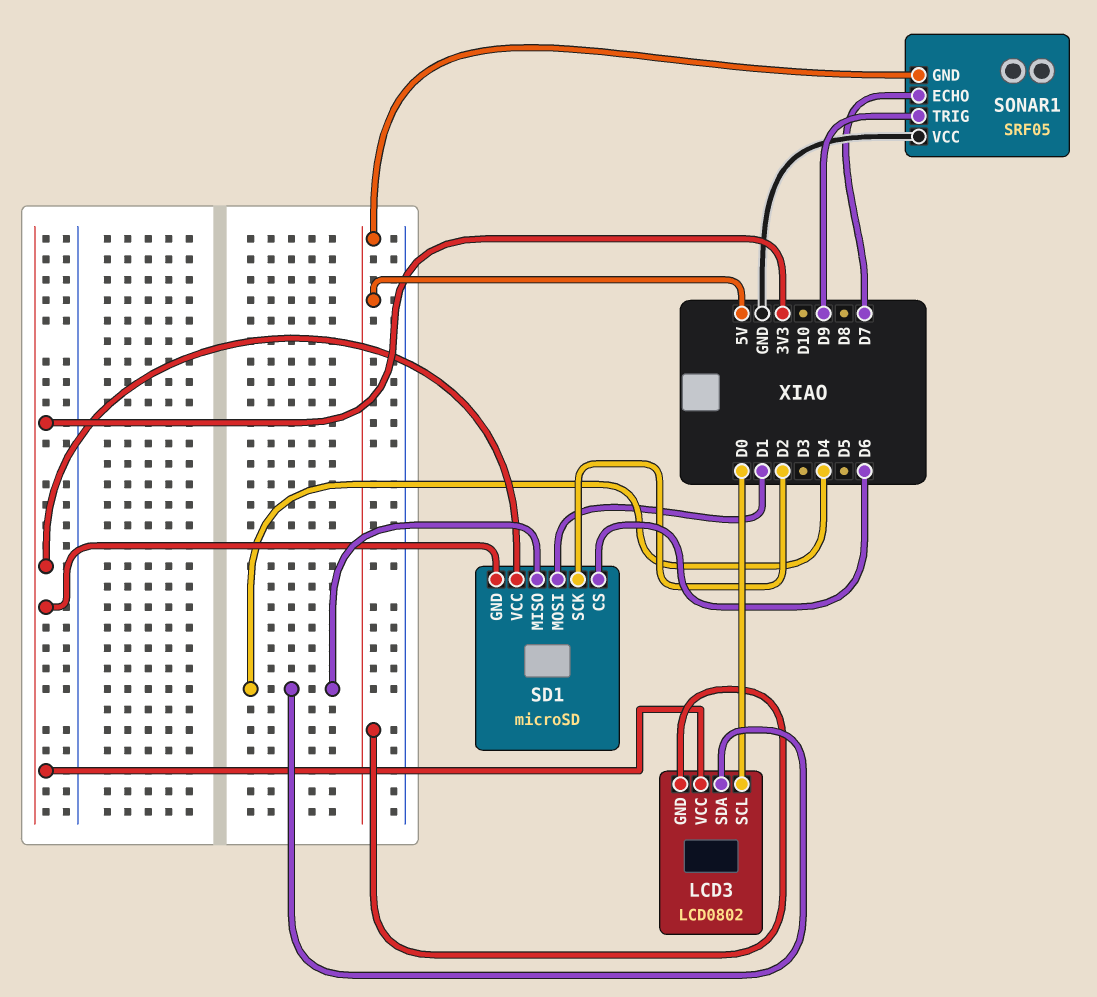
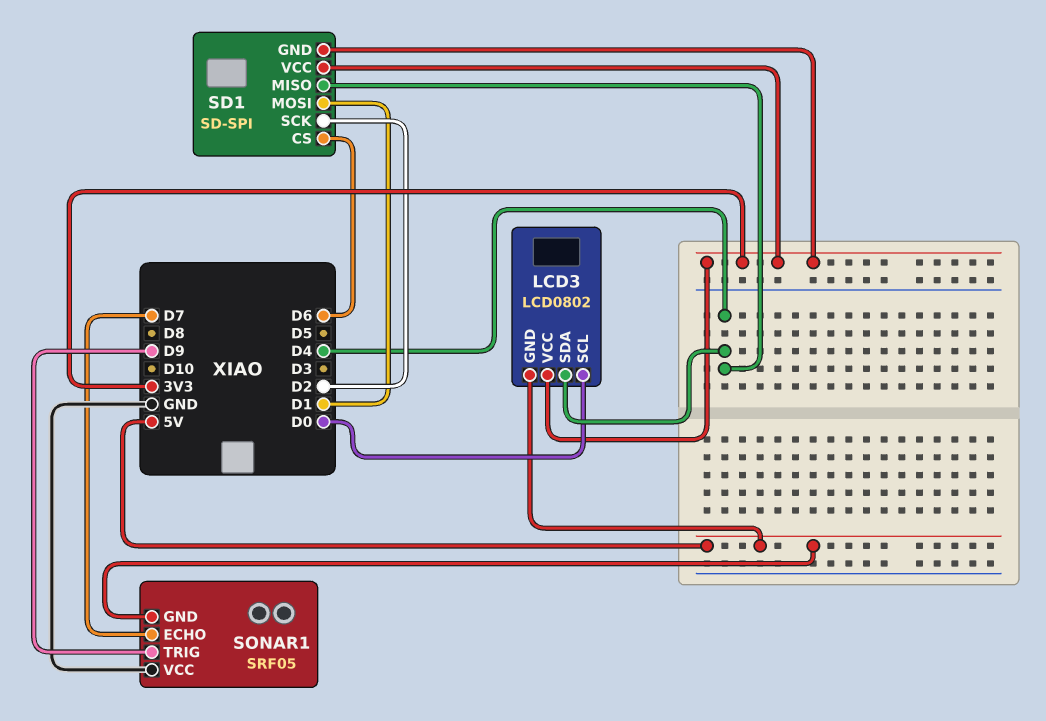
SD1: microSD -> SD-SPI

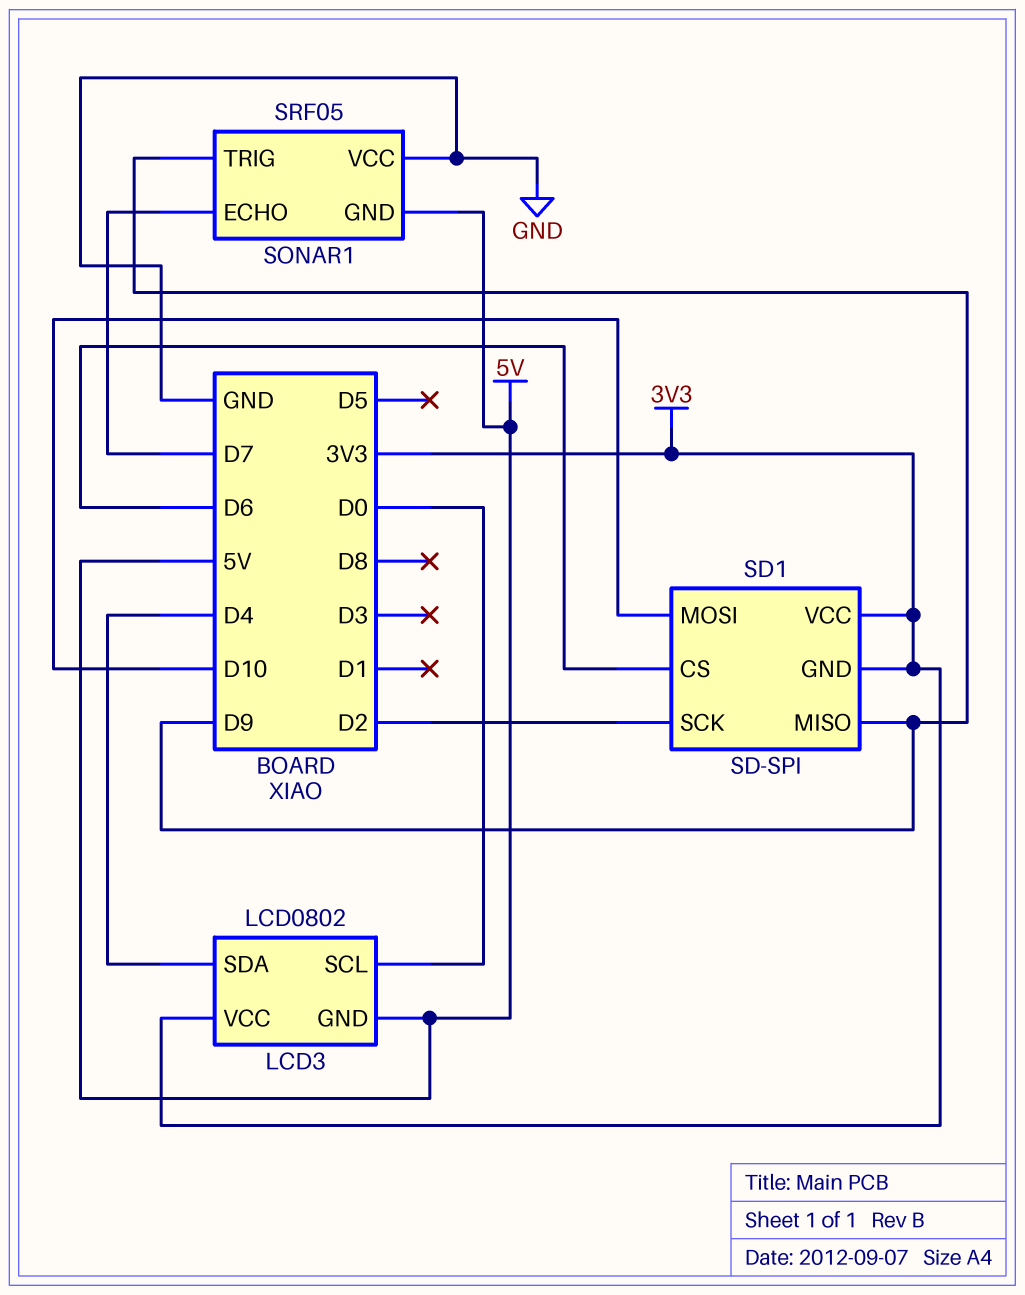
SD1 pin MISO: D4 -> D9
SD1 pin MOSI: D1 -> D10

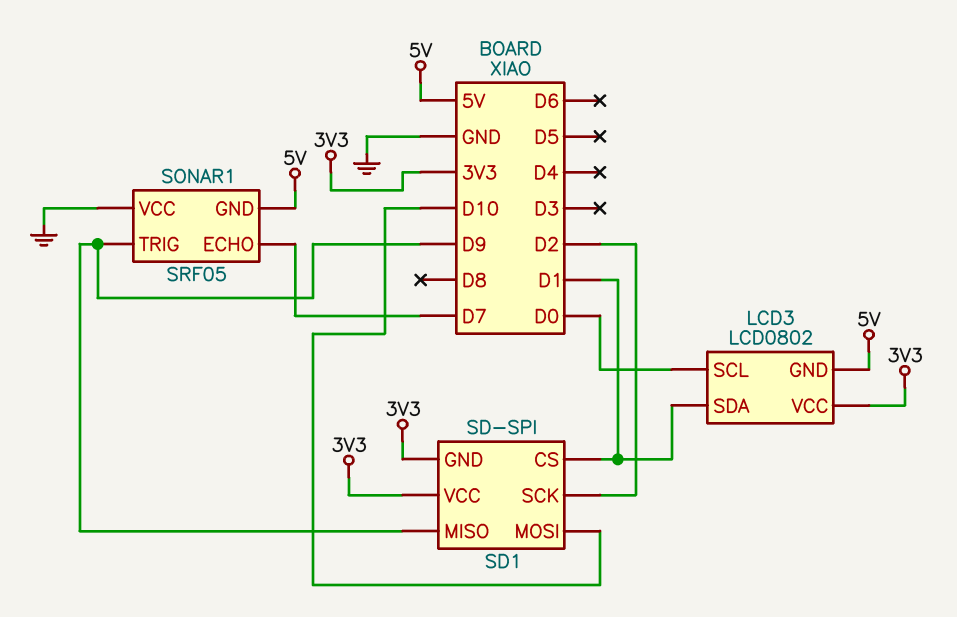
LCD3 pin SDA: D4 -> D1
SD1 pin CS: D6 -> D1

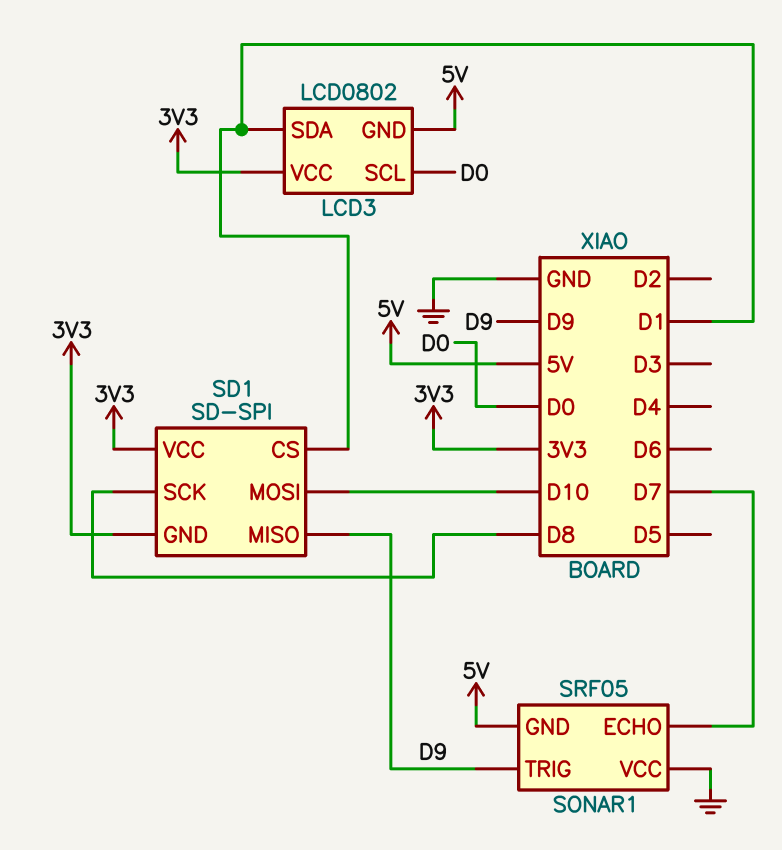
SD1 pin SCK: D2 -> D8

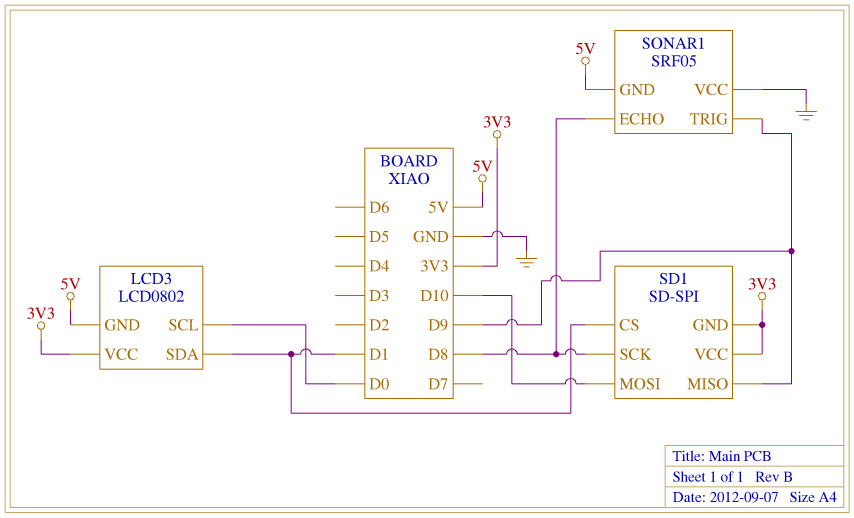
SONAR1 pin ECHO: D7 -> D8

